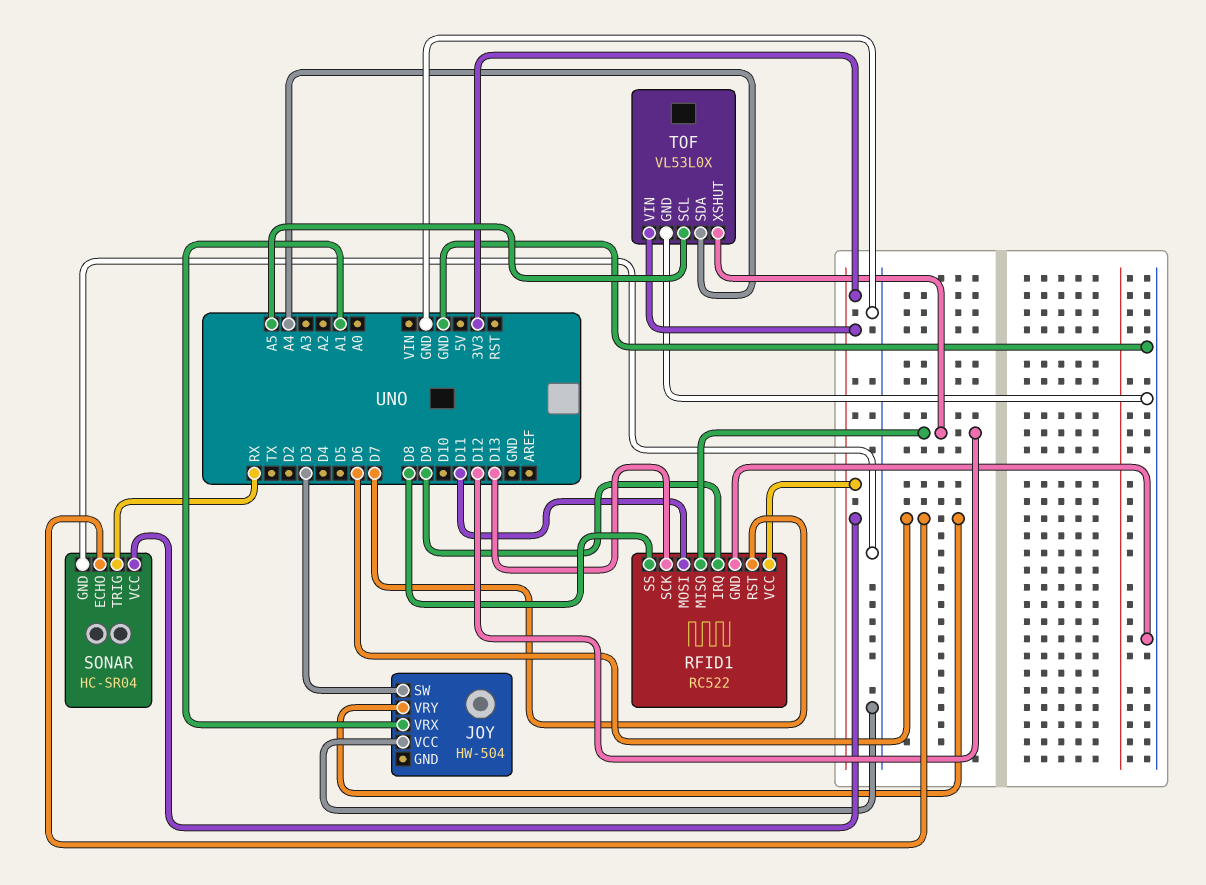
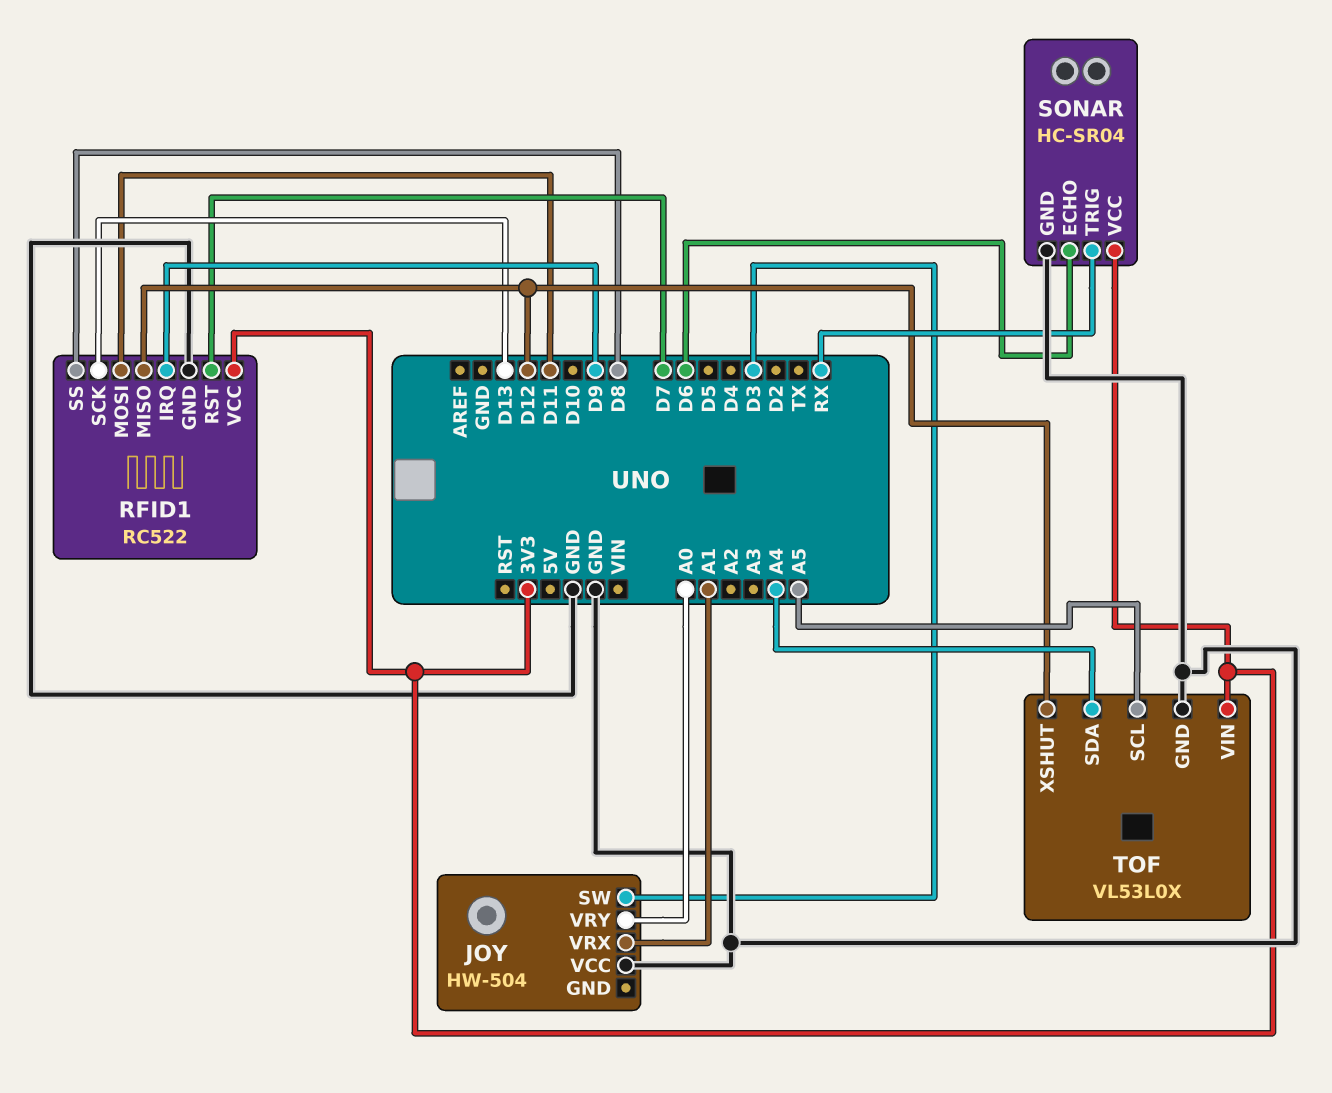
JOY pin VRY: D6 -> A0

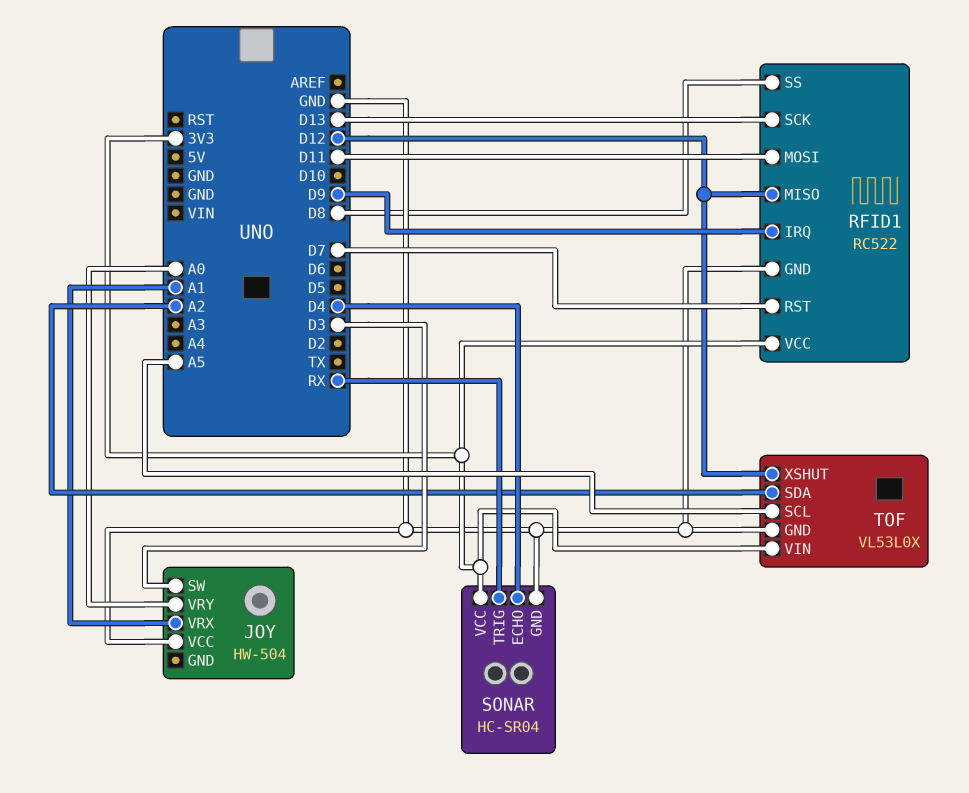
SONAR pin ECHO: D6 -> D4
TOF pin SDA: A4 -> A2

